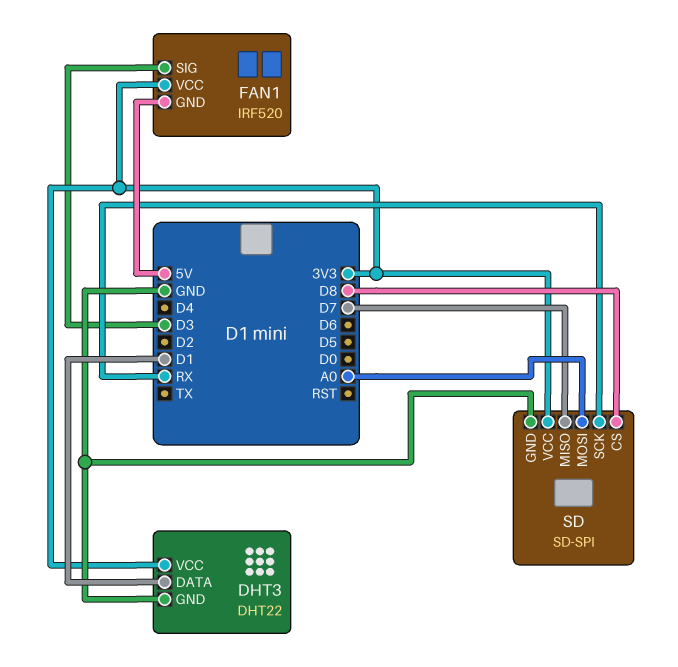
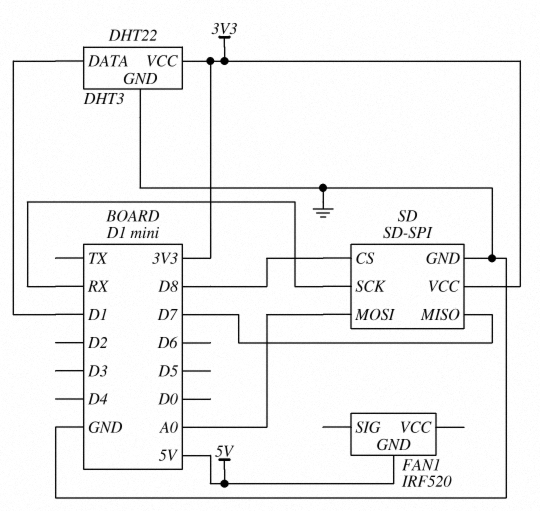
FAN1 pin SIG: D3 -> none
FAN1 pin VCC: 3V3 -> none

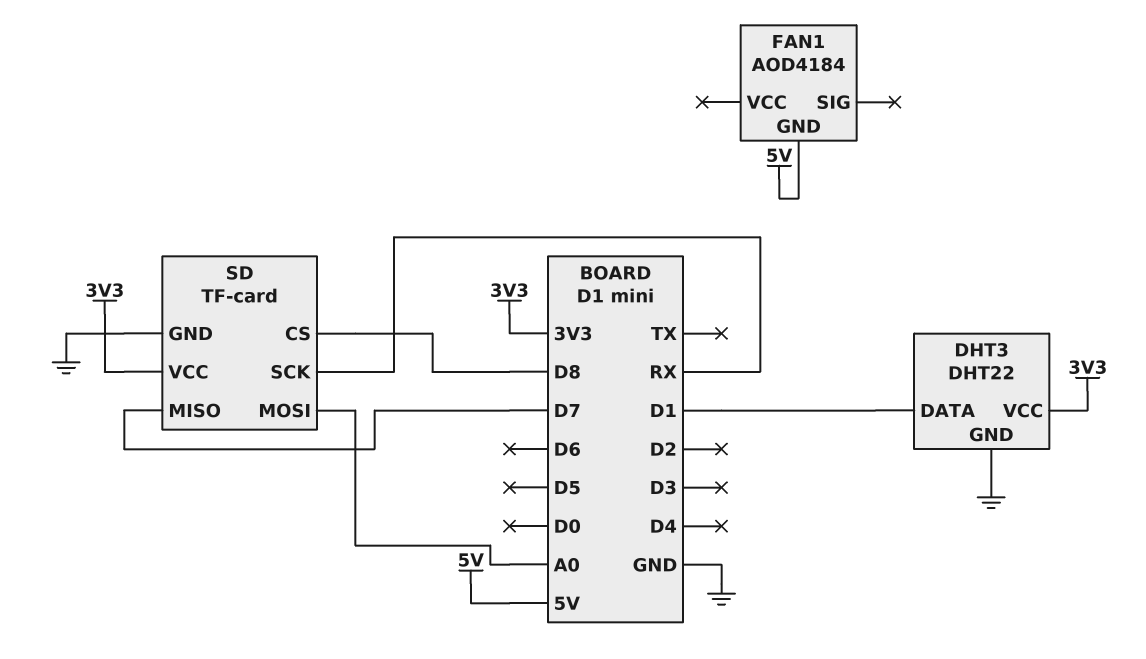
FAN1: IRF520 -> AOD4184
SD: SD-SPI -> TF-card

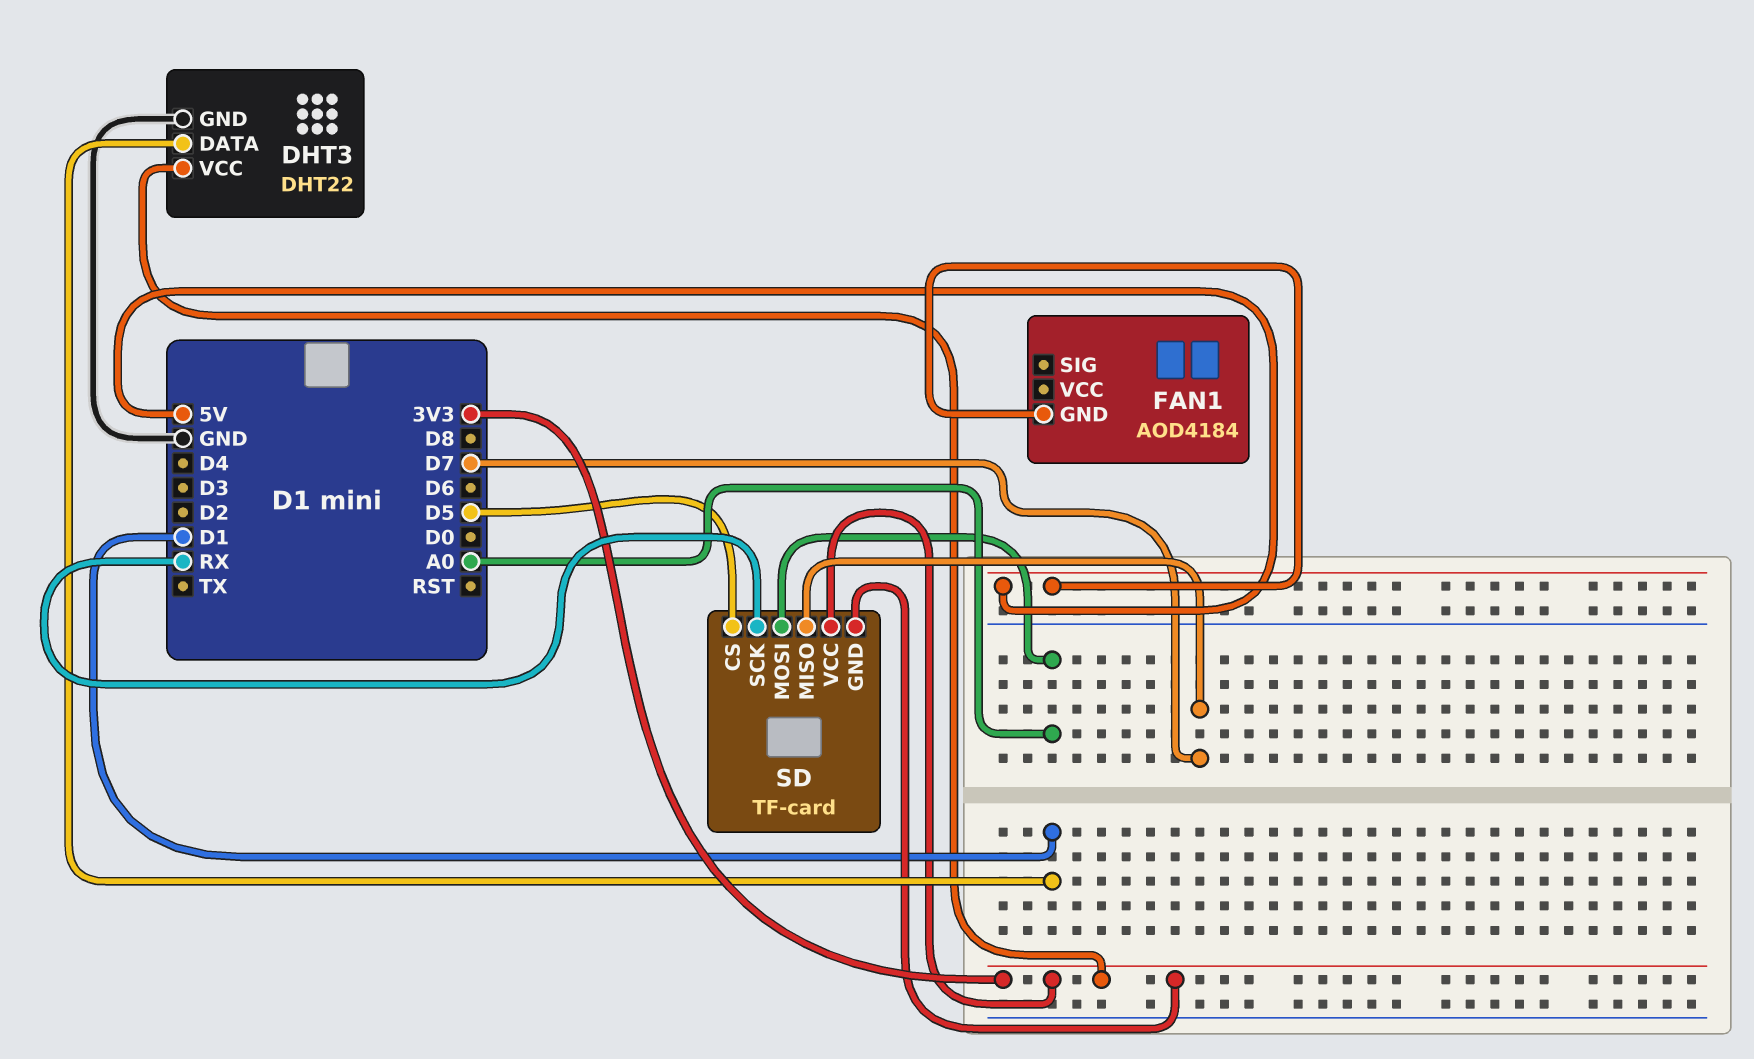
SD pin CS: D8 -> D5
SD pin GND: GND -> 3V3

